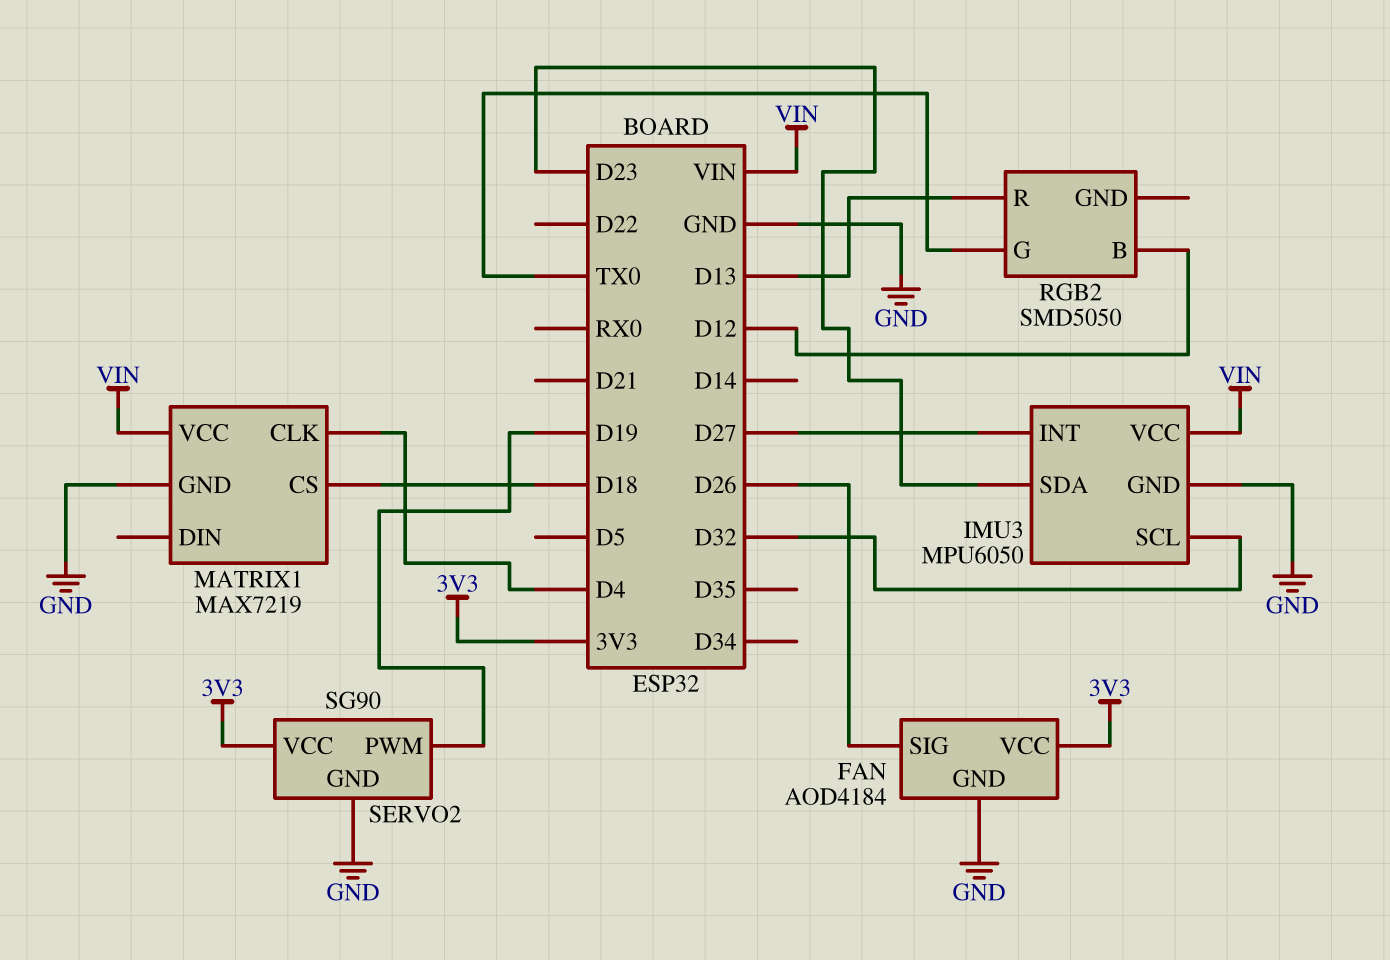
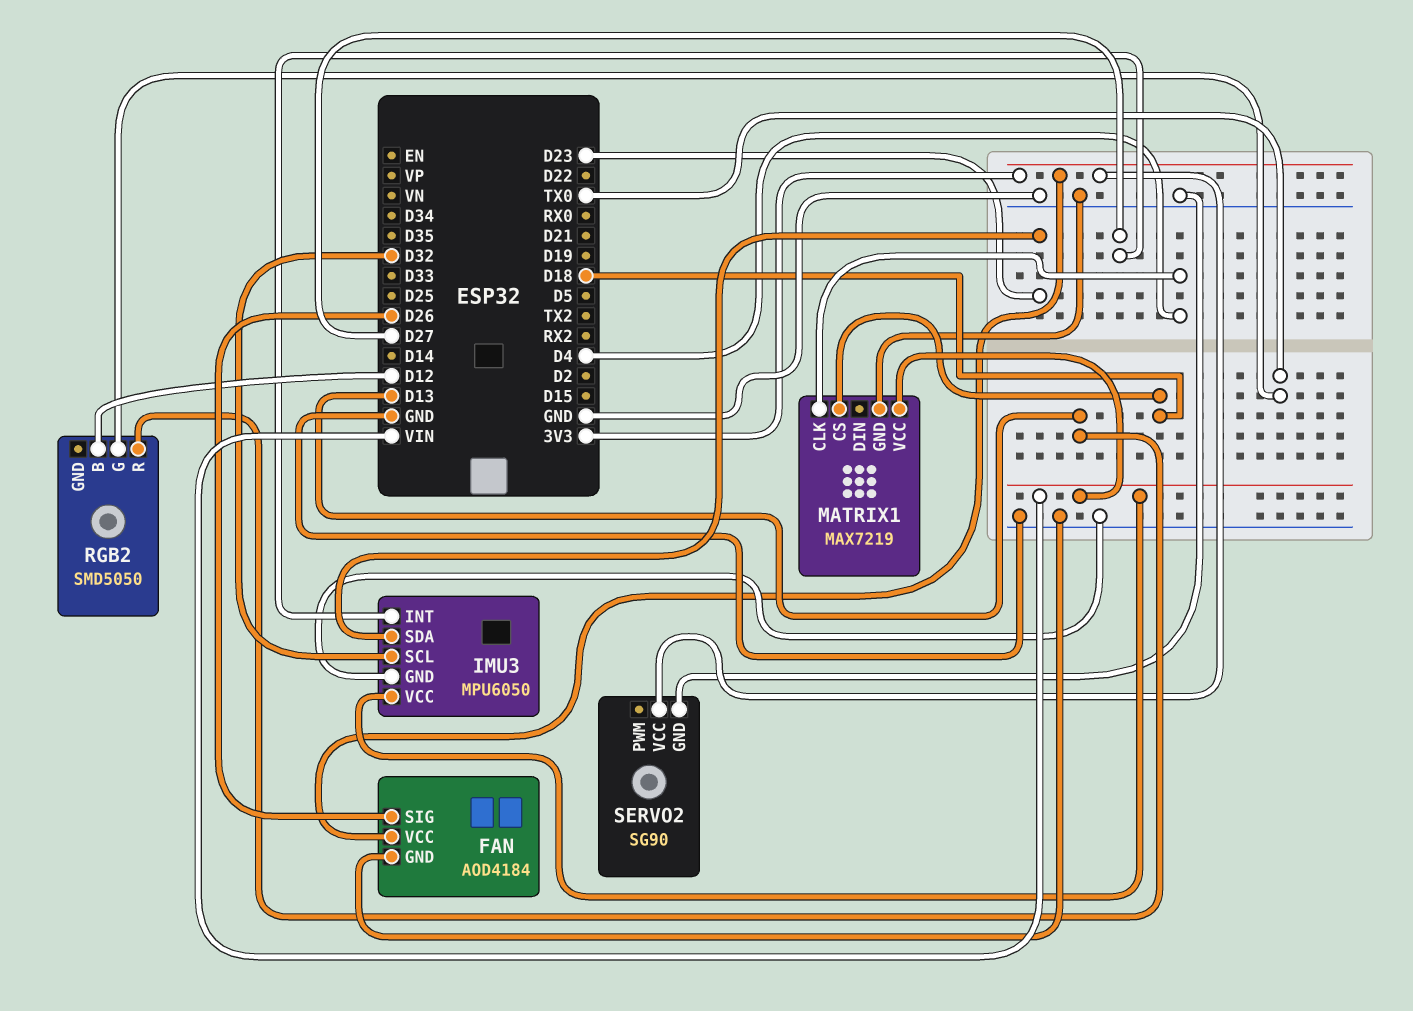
SERVO2 pin PWM: D19 -> none

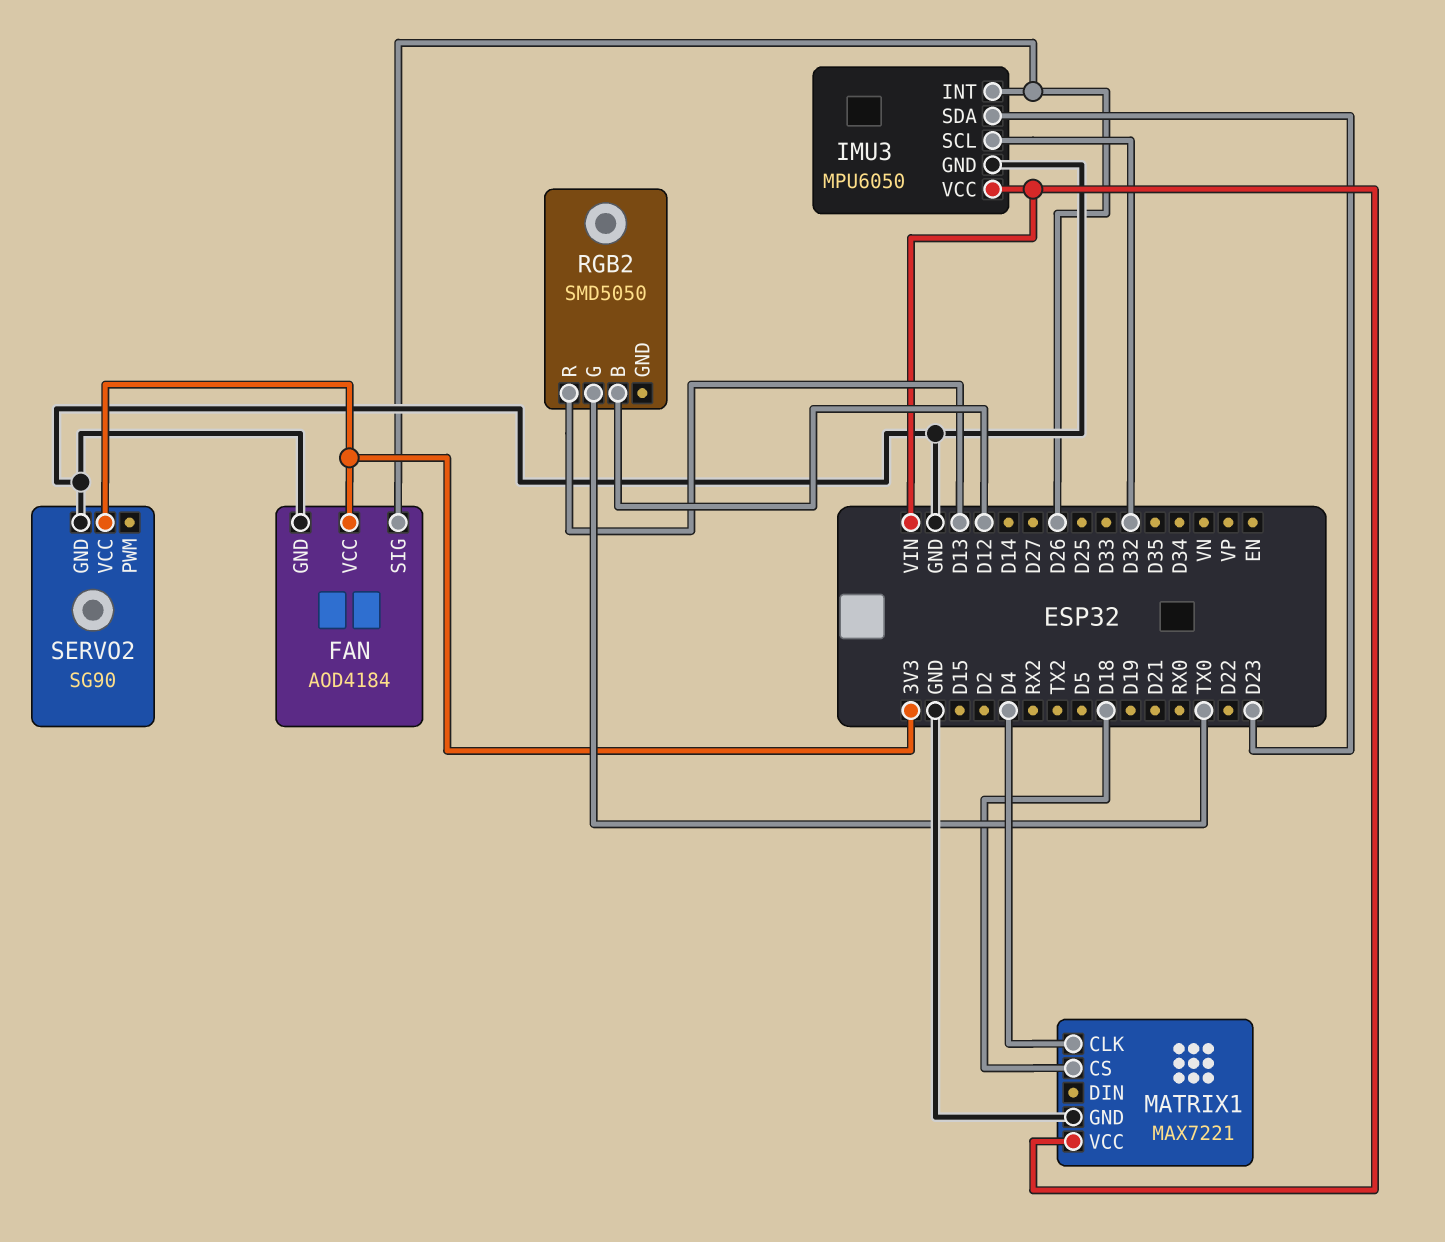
IMU3 pin INT: D27 -> D26
MATRIX1: MAX7219 -> MAX7221

